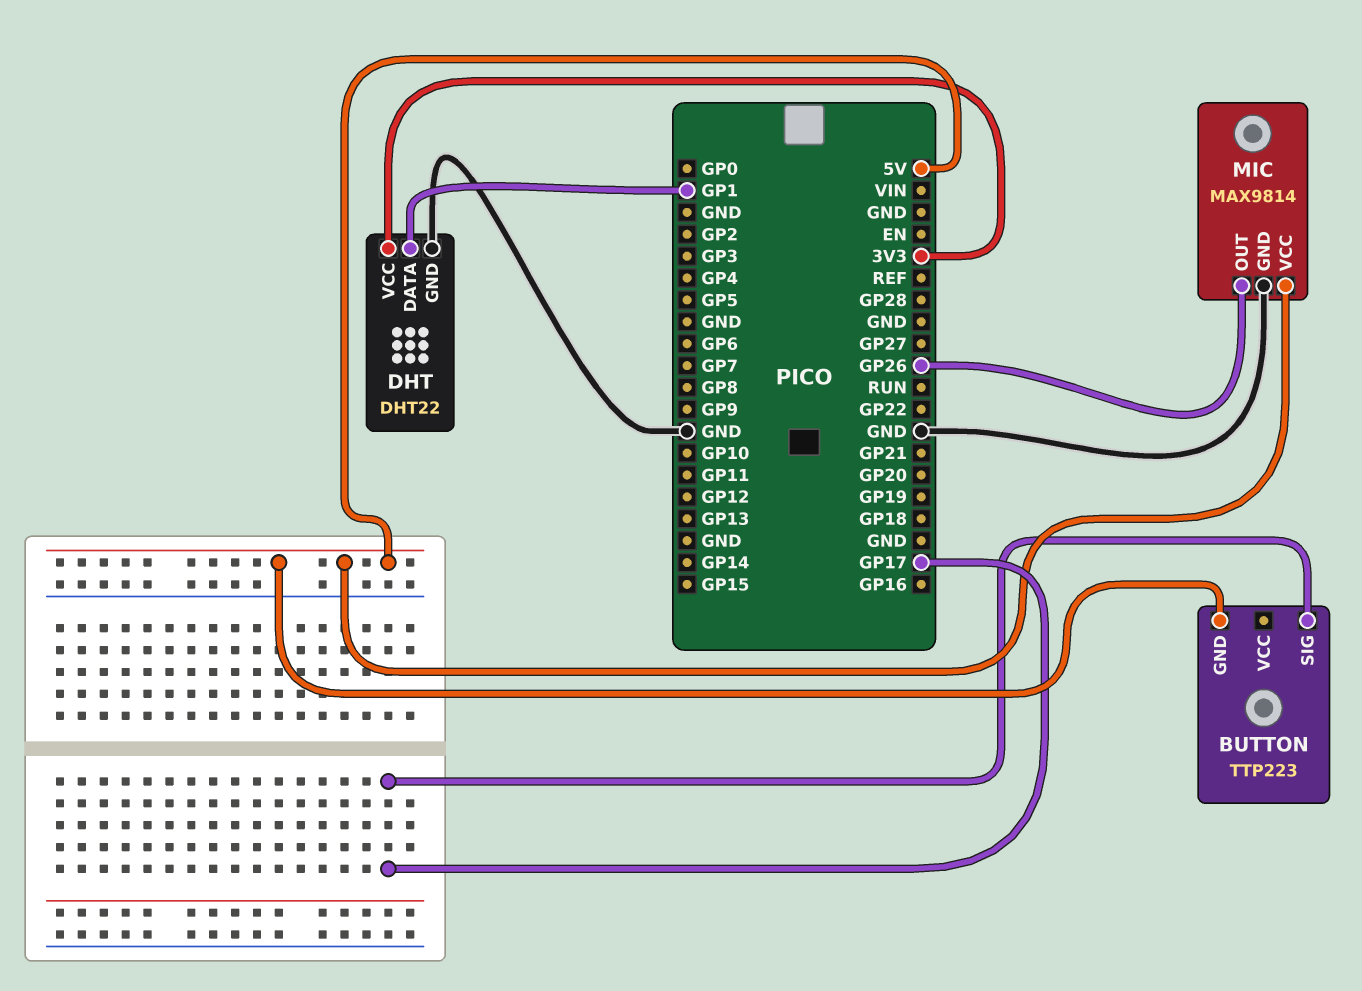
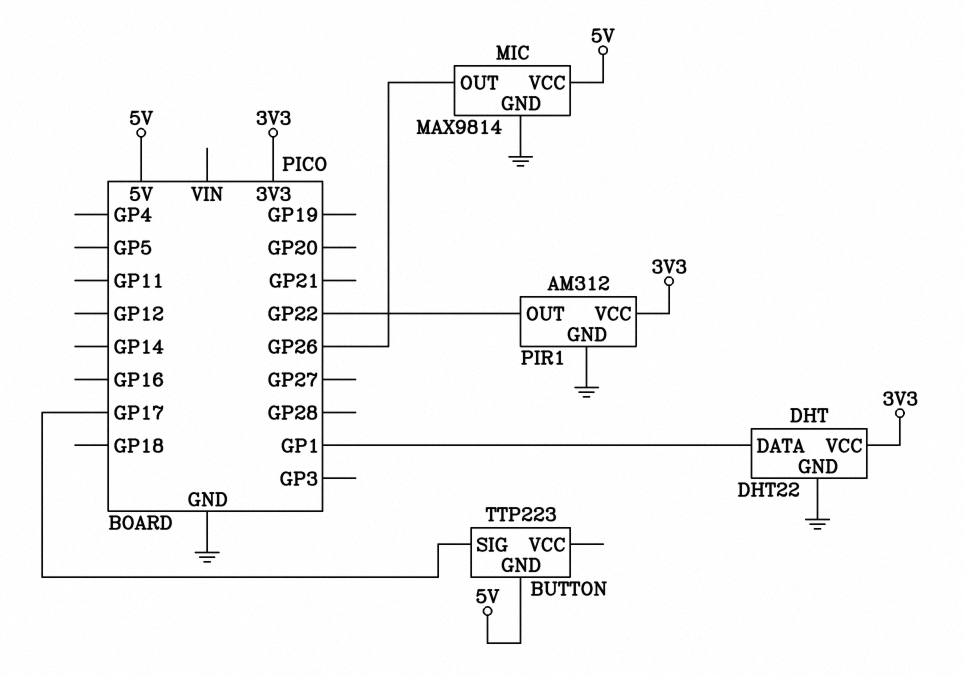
PIR1: none -> AM312
PIR1 pin GND: none -> GND
PIR1 pin OUT: none -> GP22
PIR1 pin VCC: none -> 3V3

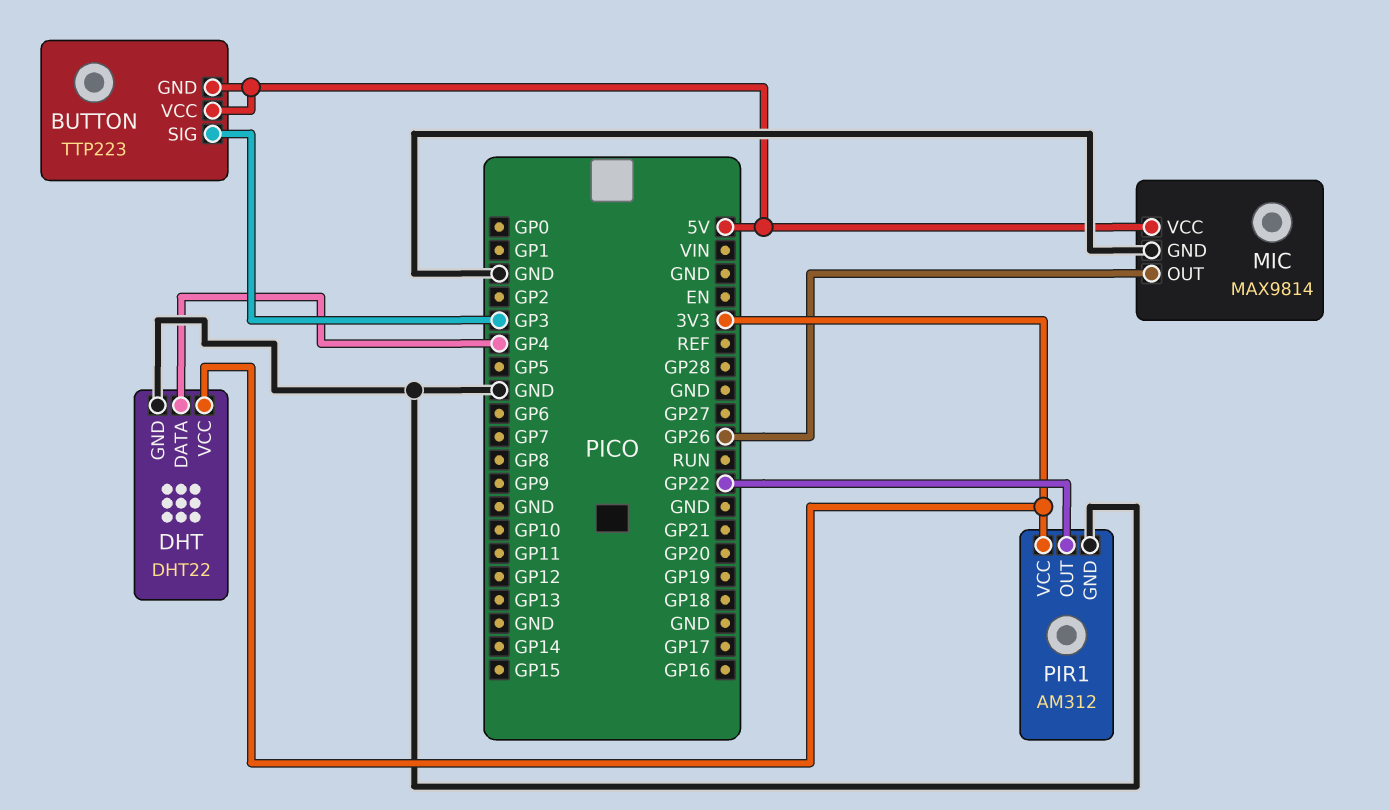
BUTTON pin SIG: GP17 -> GP3
BUTTON pin VCC: none -> 5V
DHT pin DATA: GP1 -> GP4

